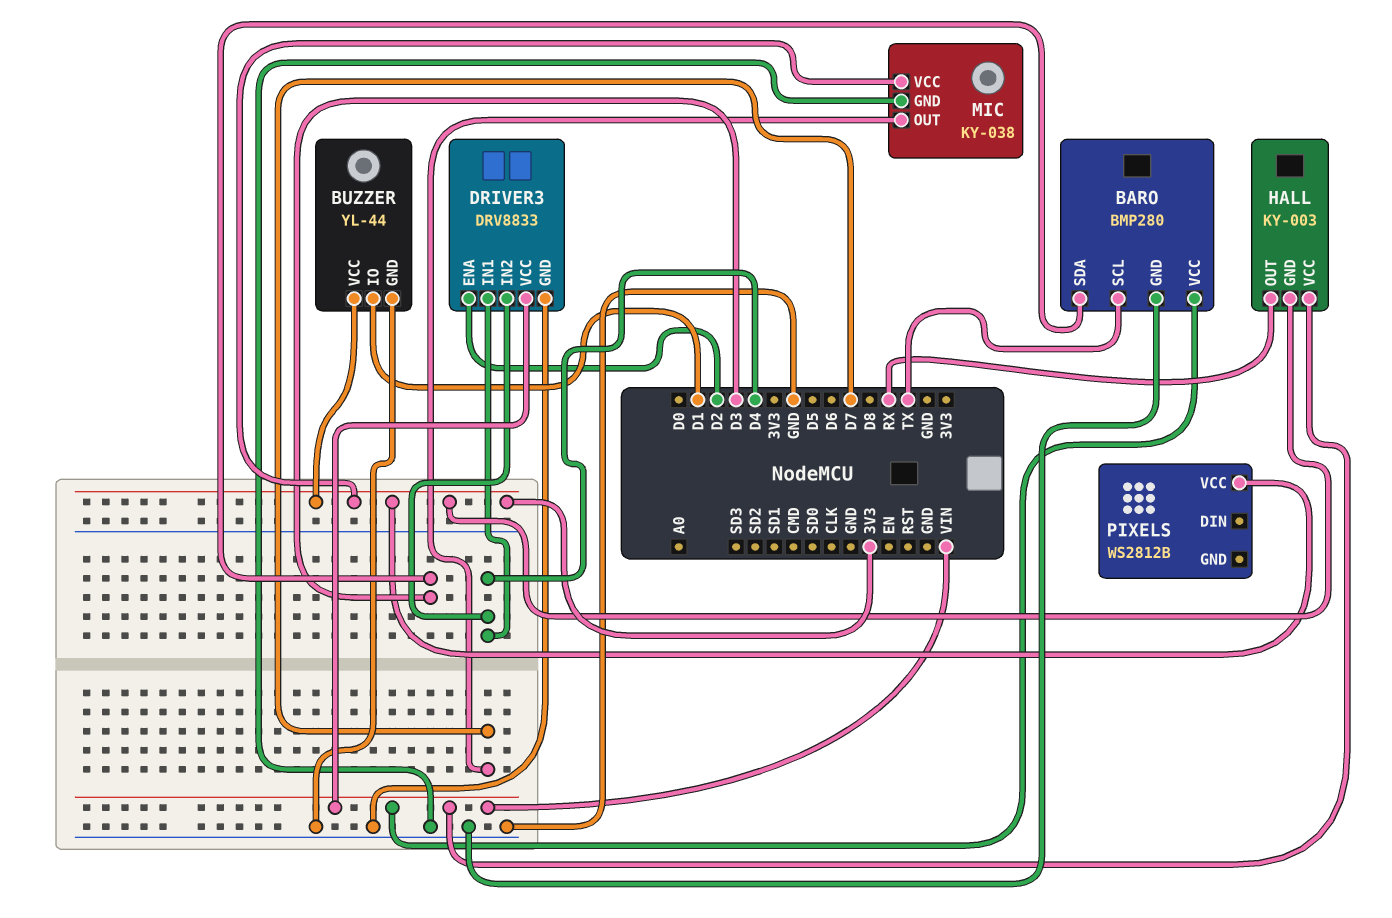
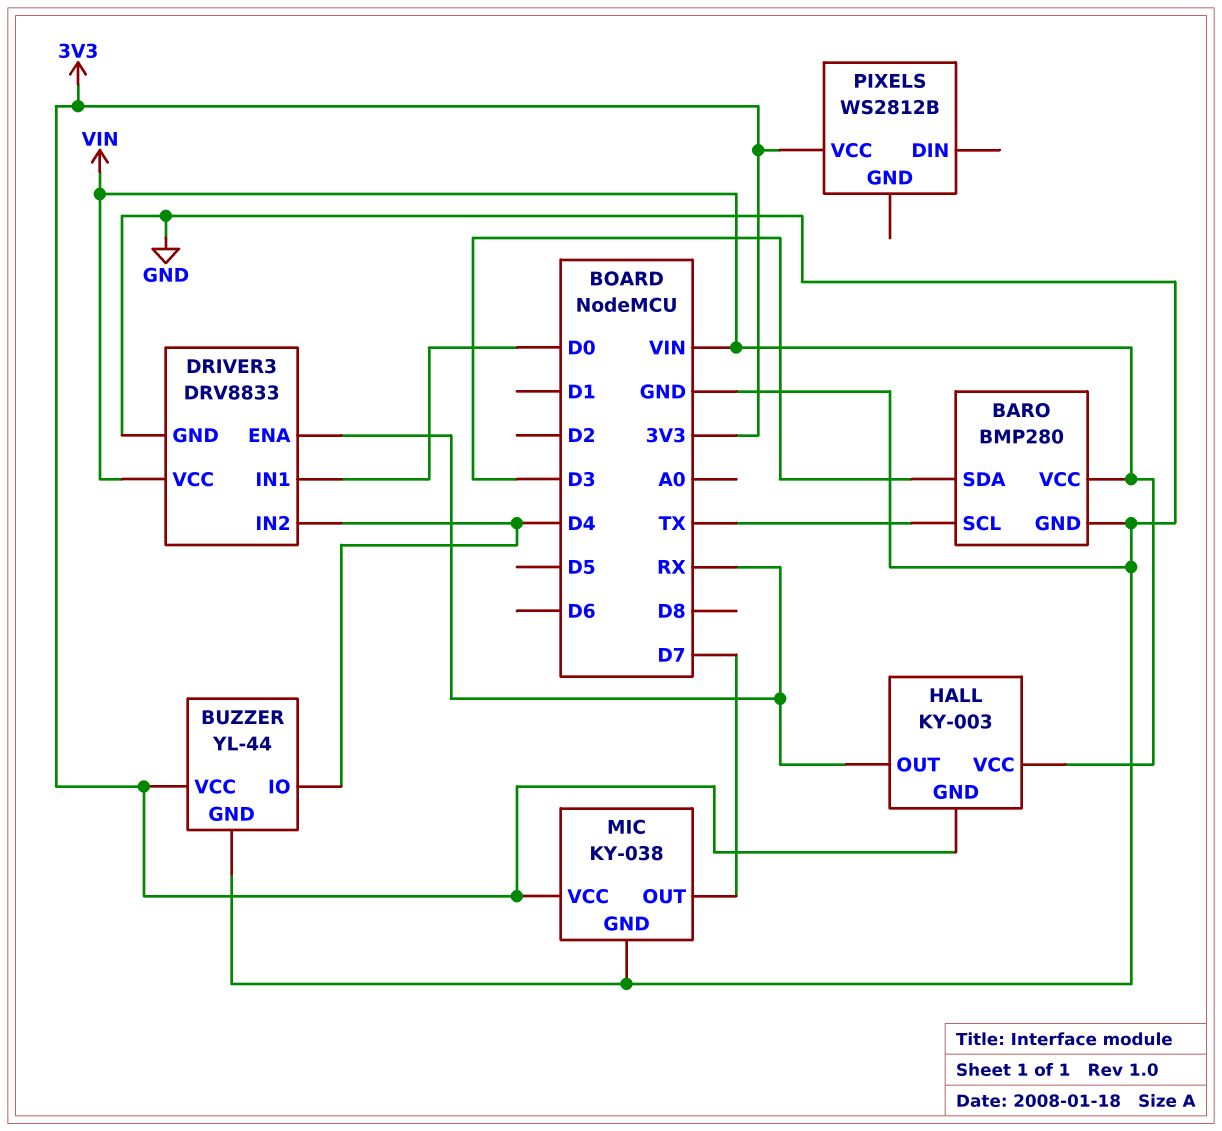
BUZZER pin IO: D1 -> D4
DRIVER3 pin ENA: D2 -> RX
DRIVER3 pin IN1: D4 -> D0

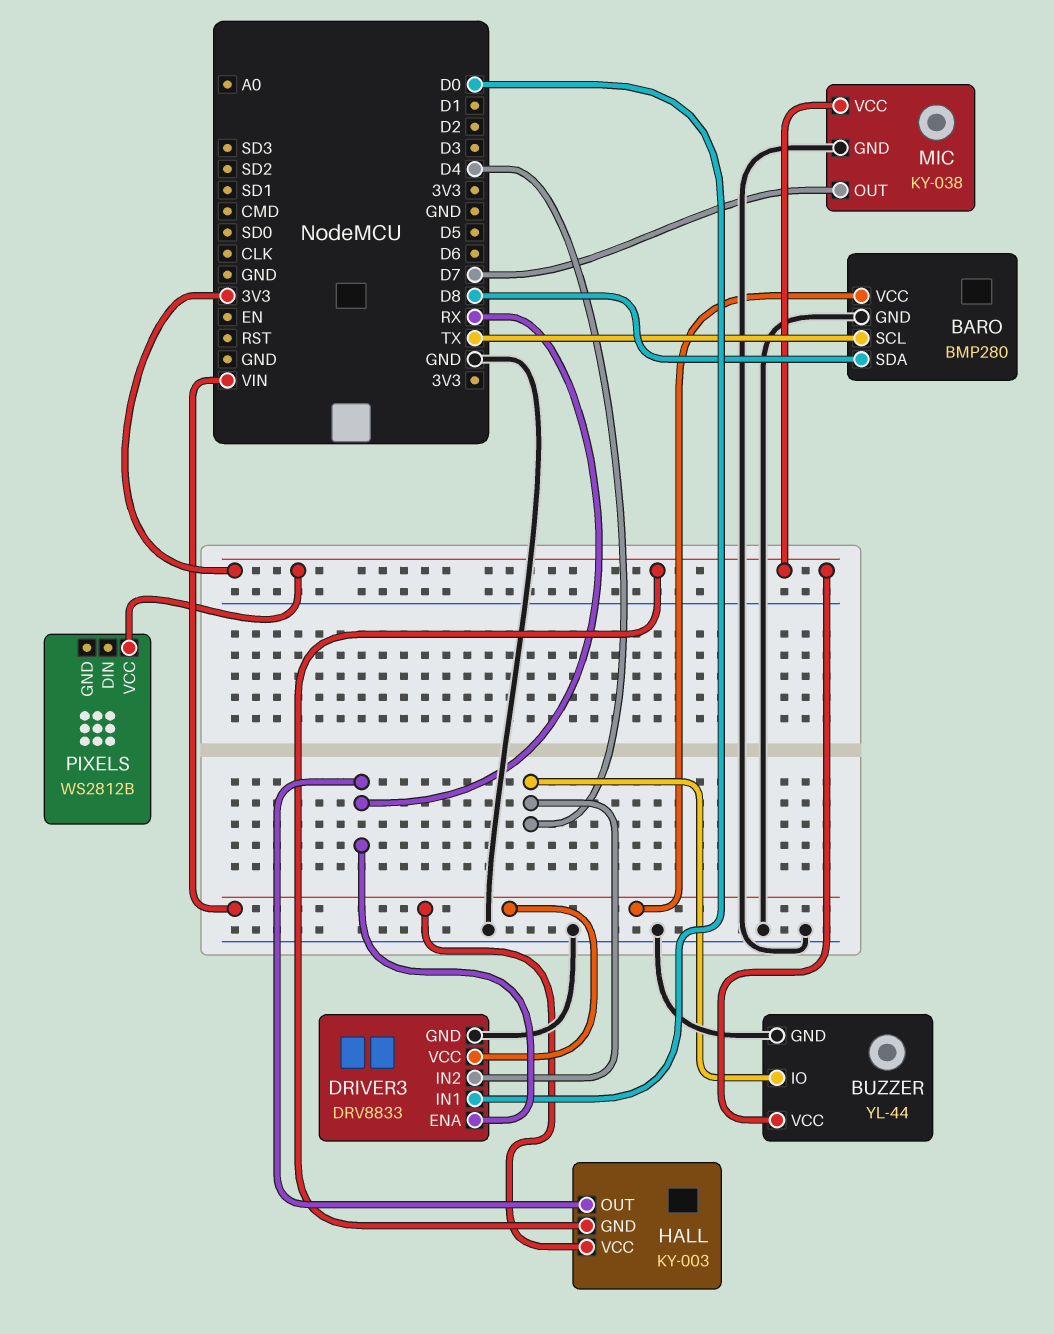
BARO pin SDA: D3 -> D8

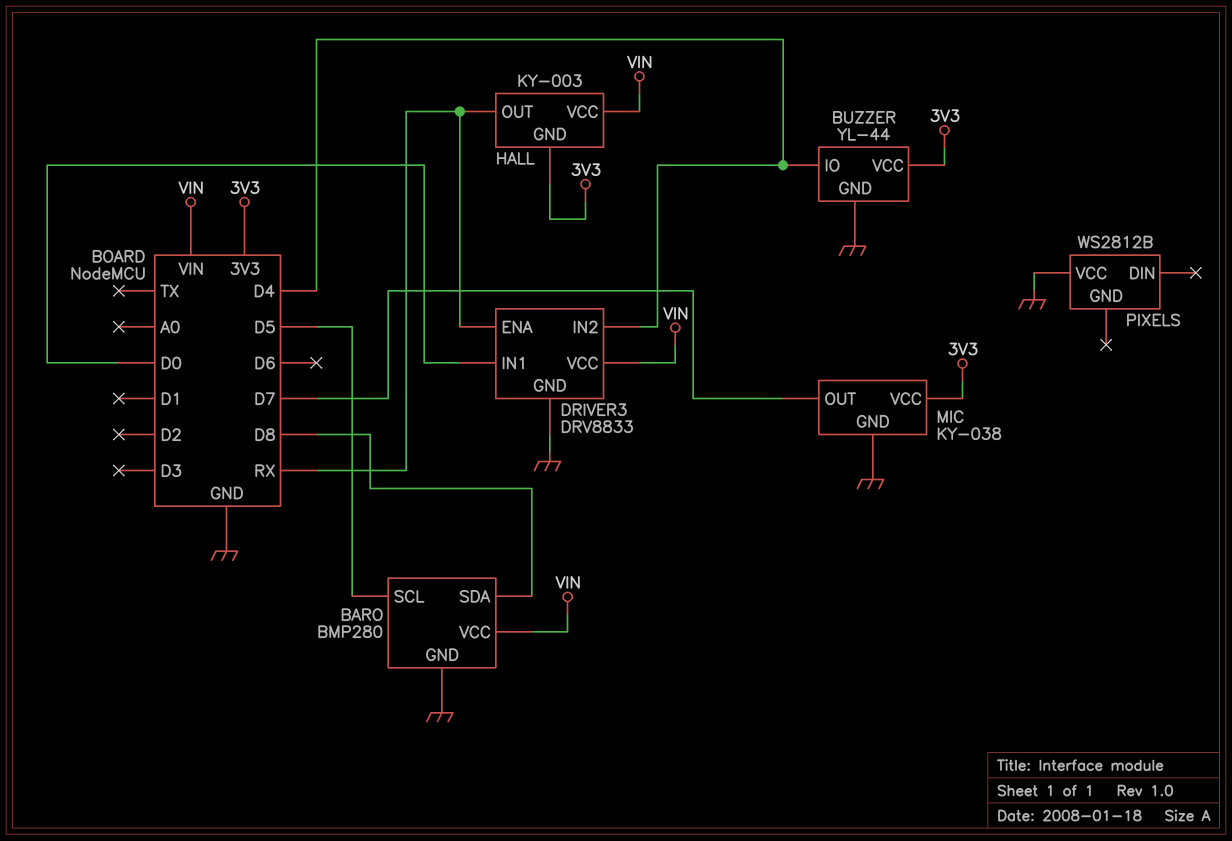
BARO pin SCL: TX -> D5
PIXELS pin VCC: 3V3 -> GND

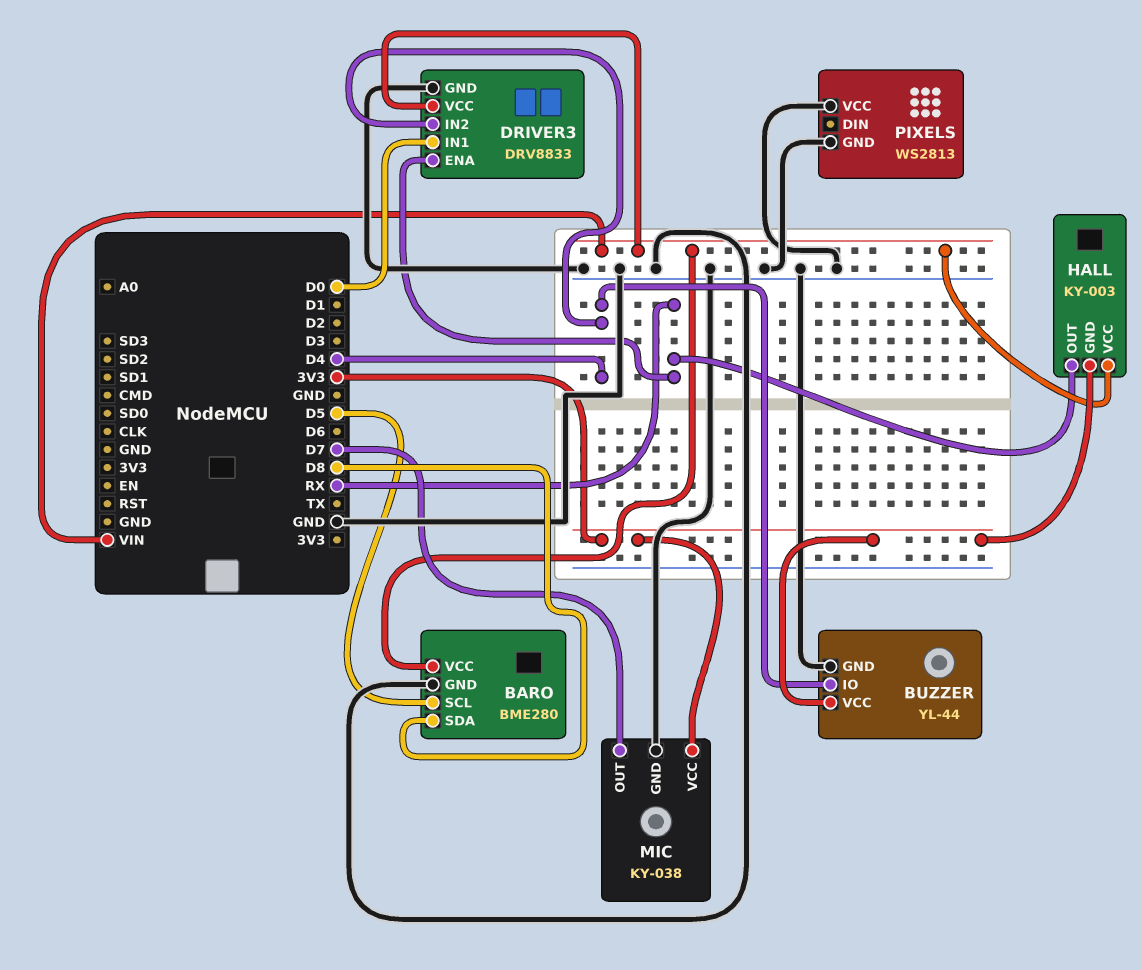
BARO: BMP280 -> BME280
PIXELS: WS2812B -> WS2813
PIXELS pin GND: none -> GND

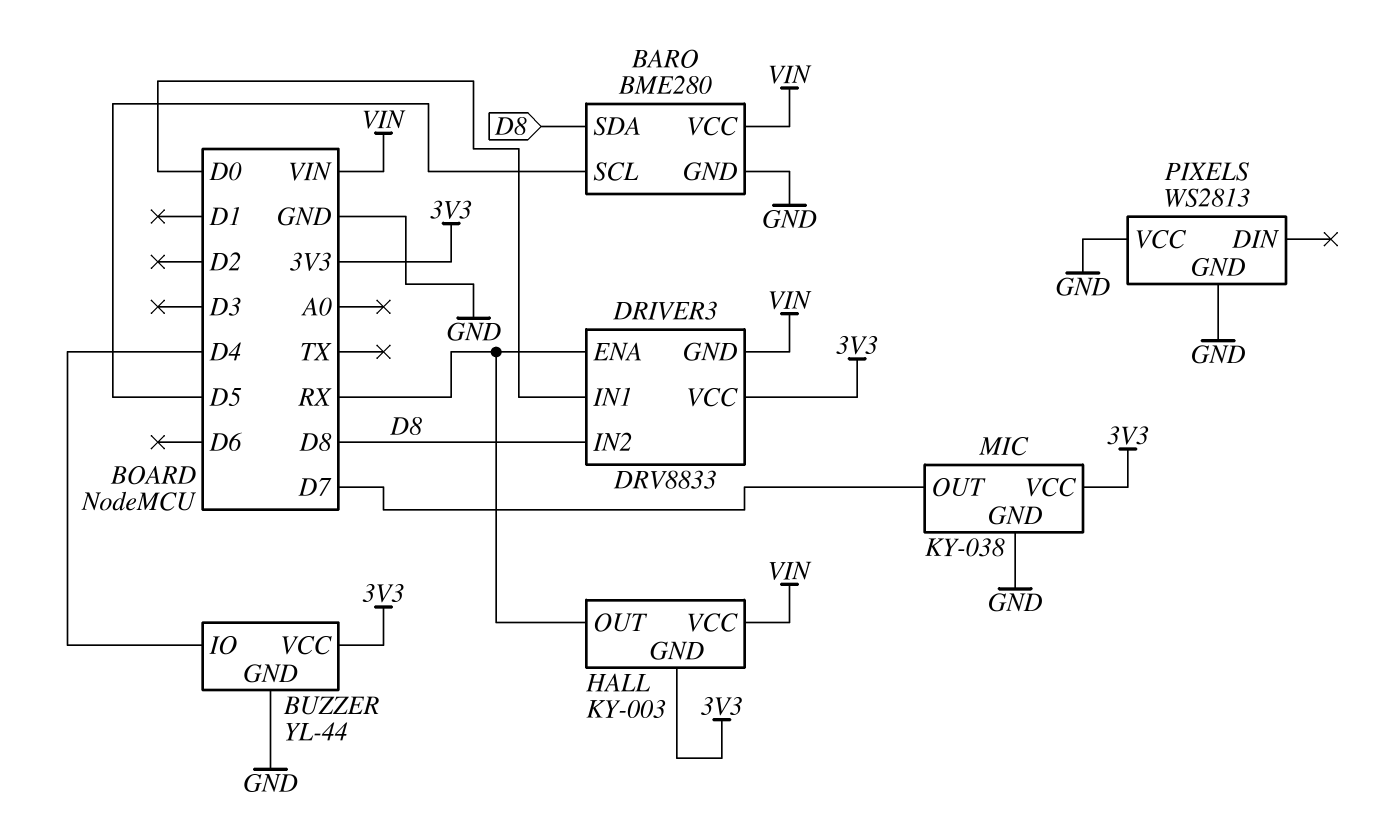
DRIVER3 pin GND: GND -> VIN
DRIVER3 pin IN2: D4 -> D8
DRIVER3 pin VCC: VIN -> 3V3

